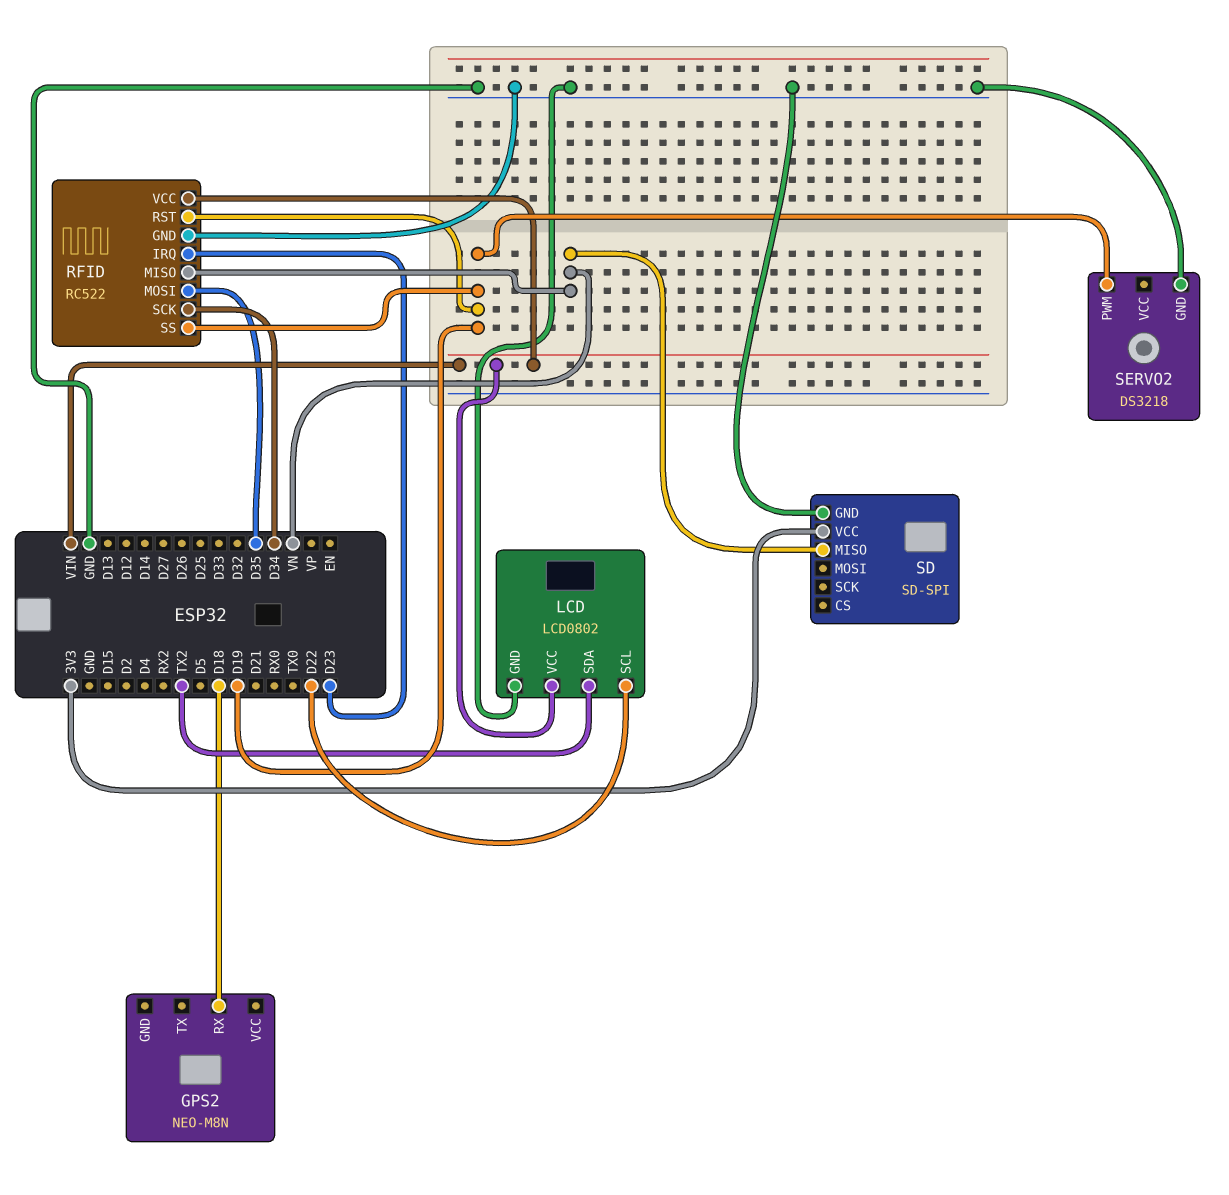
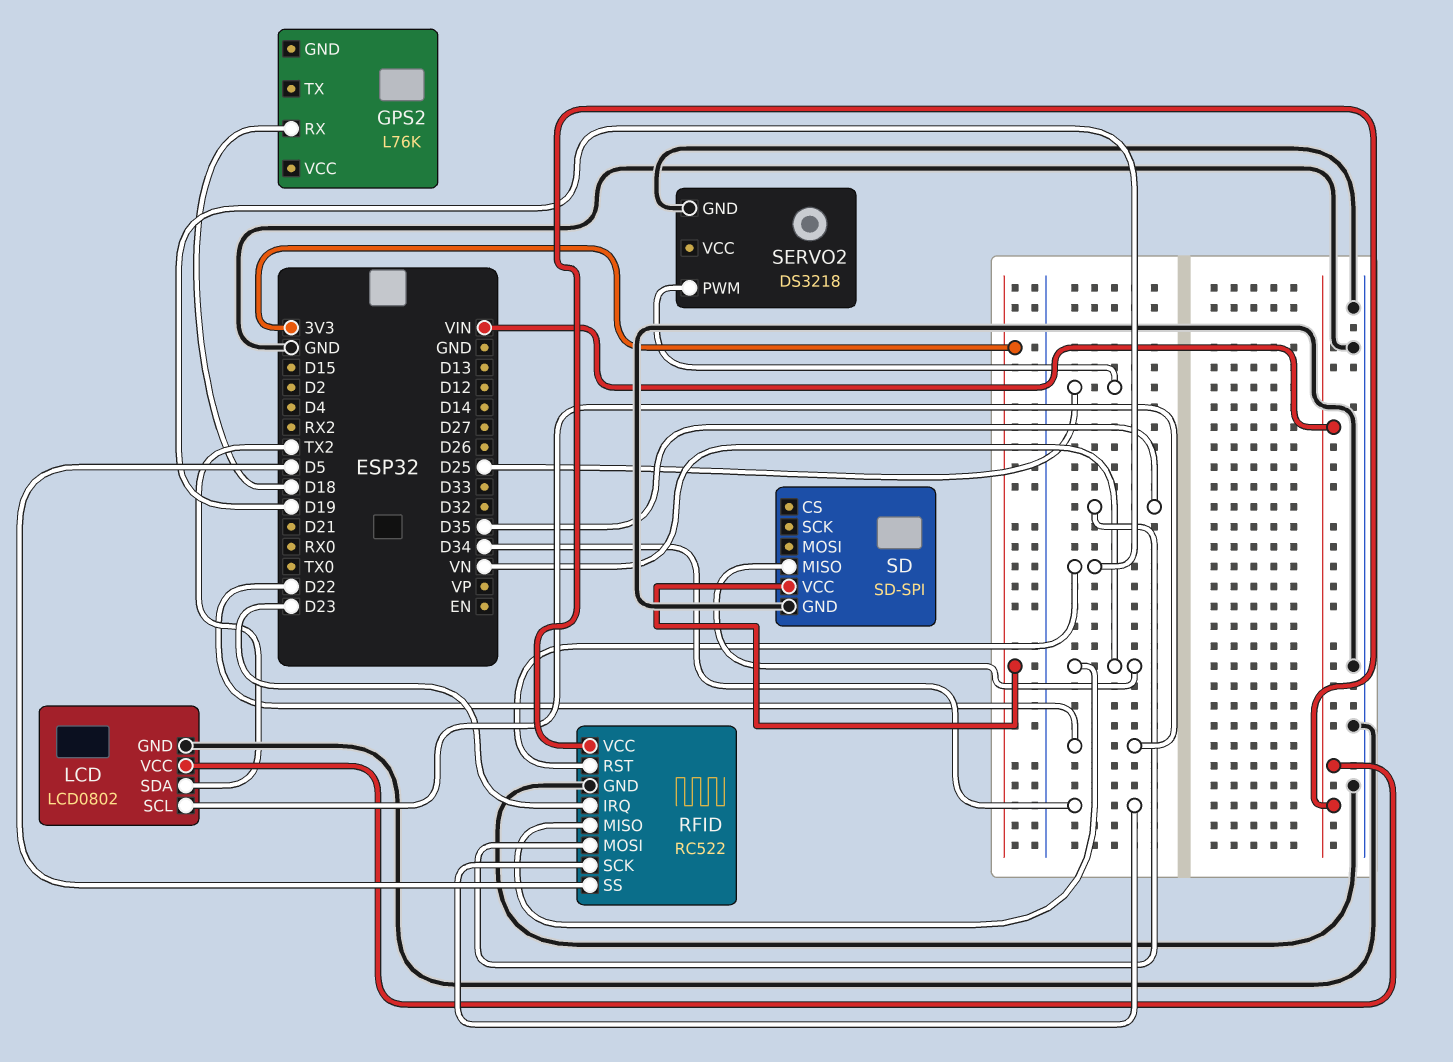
GPS2: NEO-M8N -> L76K
RFID pin SS: D19 -> D5
SERVO2 pin PWM: D19 -> D25

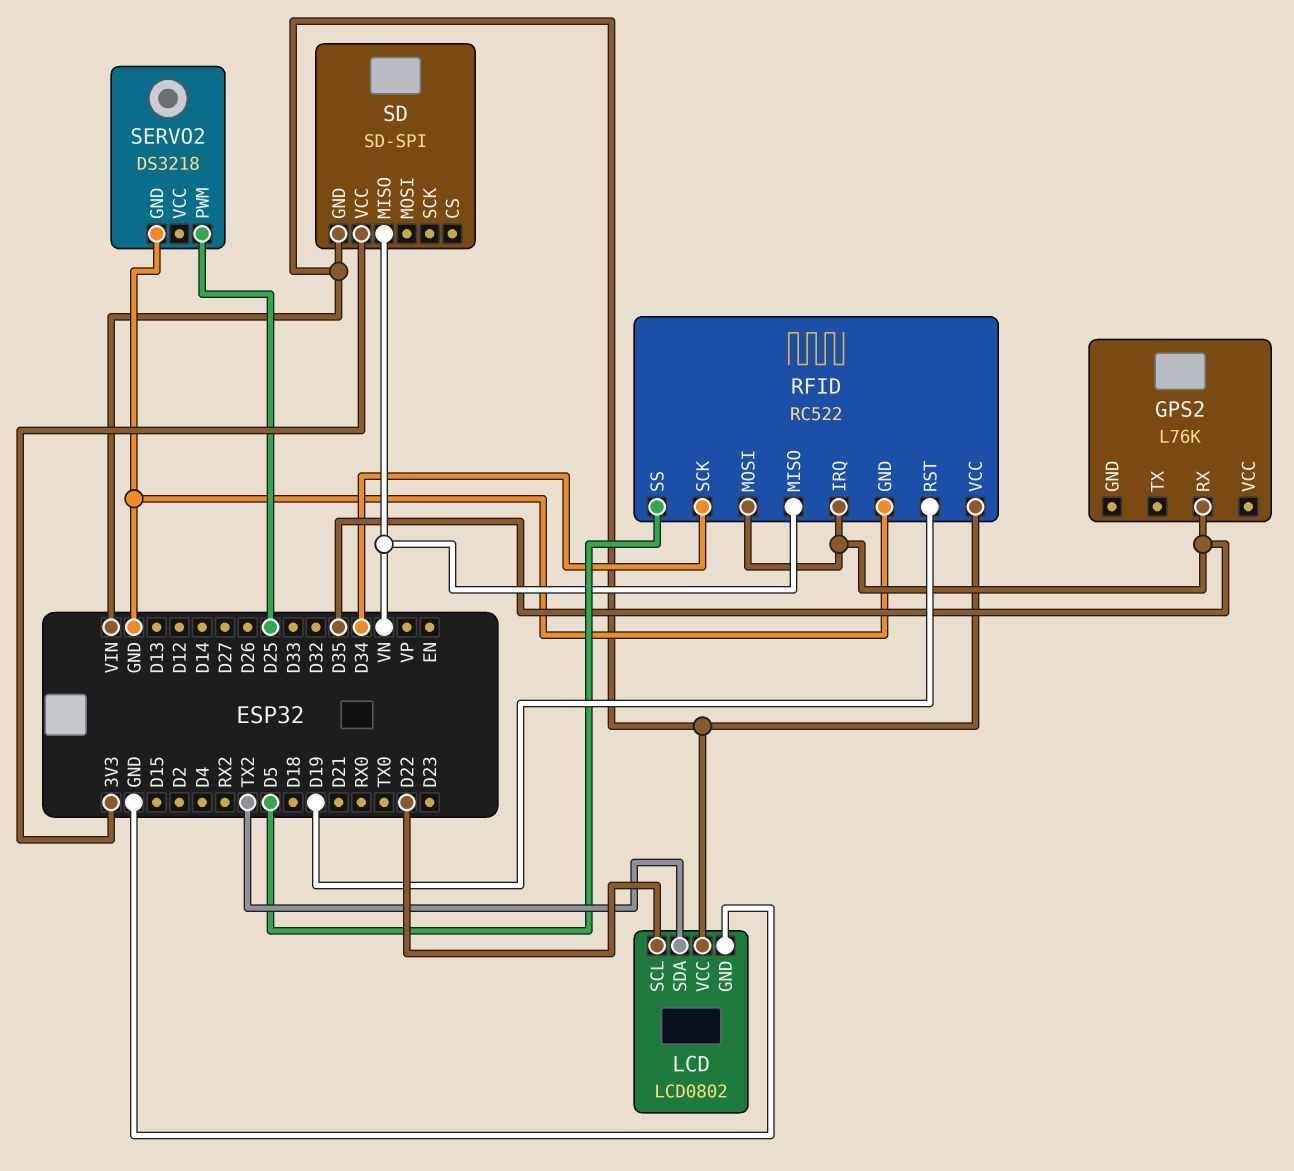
GPS2 pin RX: D18 -> D35
RFID pin IRQ: D23 -> D35
SD pin GND: GND -> VIN

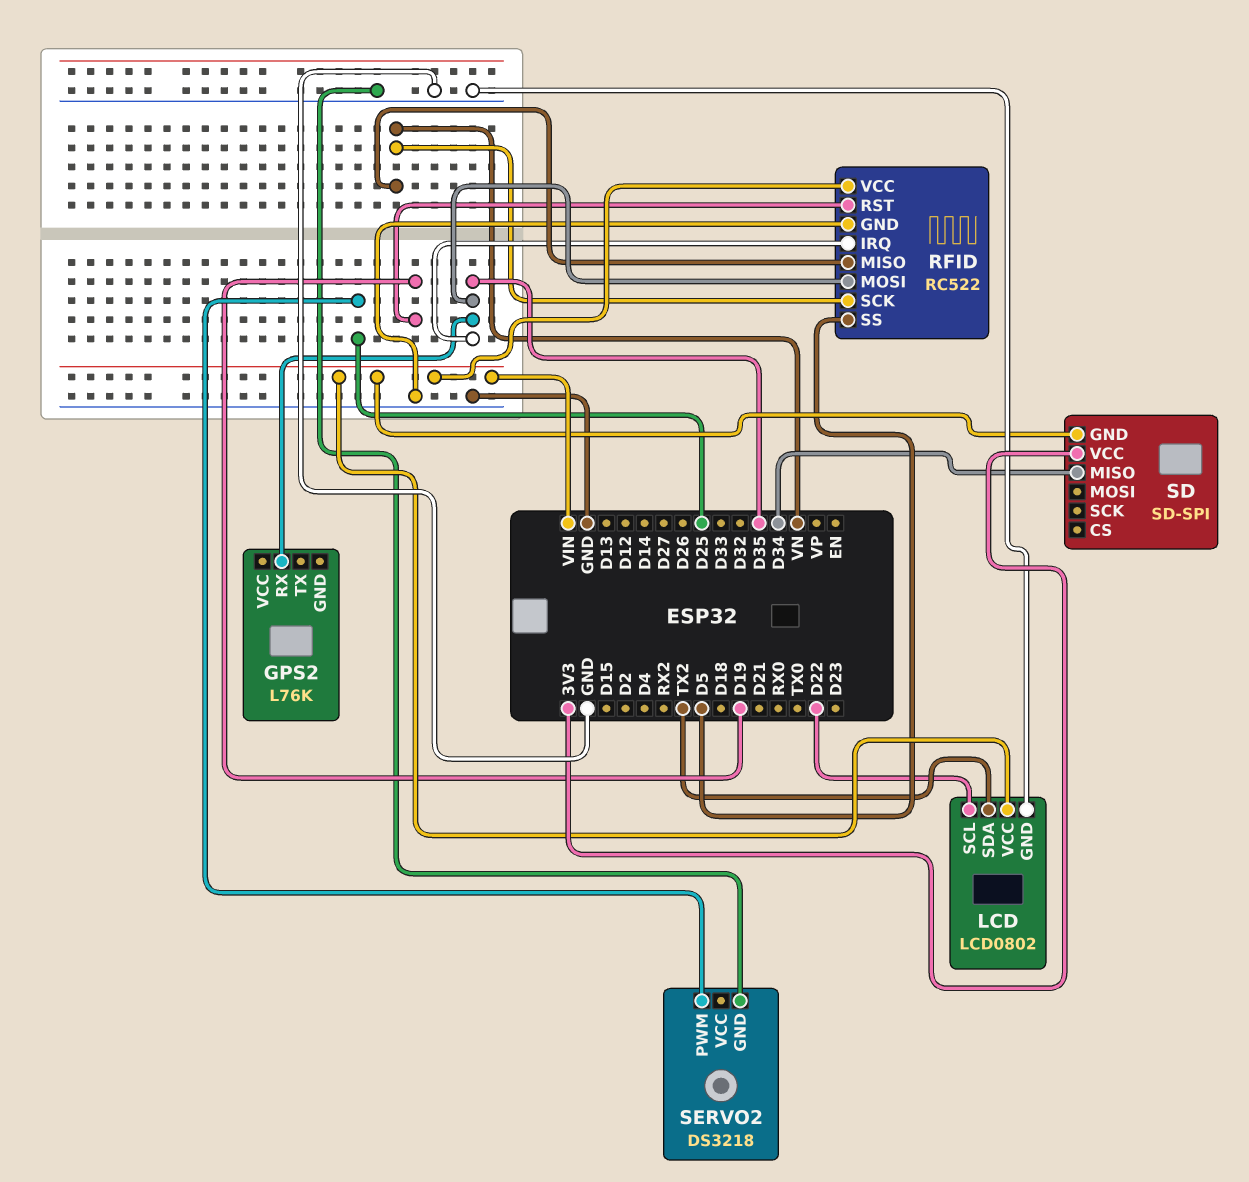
RFID pin SCK: D34 -> VN
SD pin MISO: VN -> D34

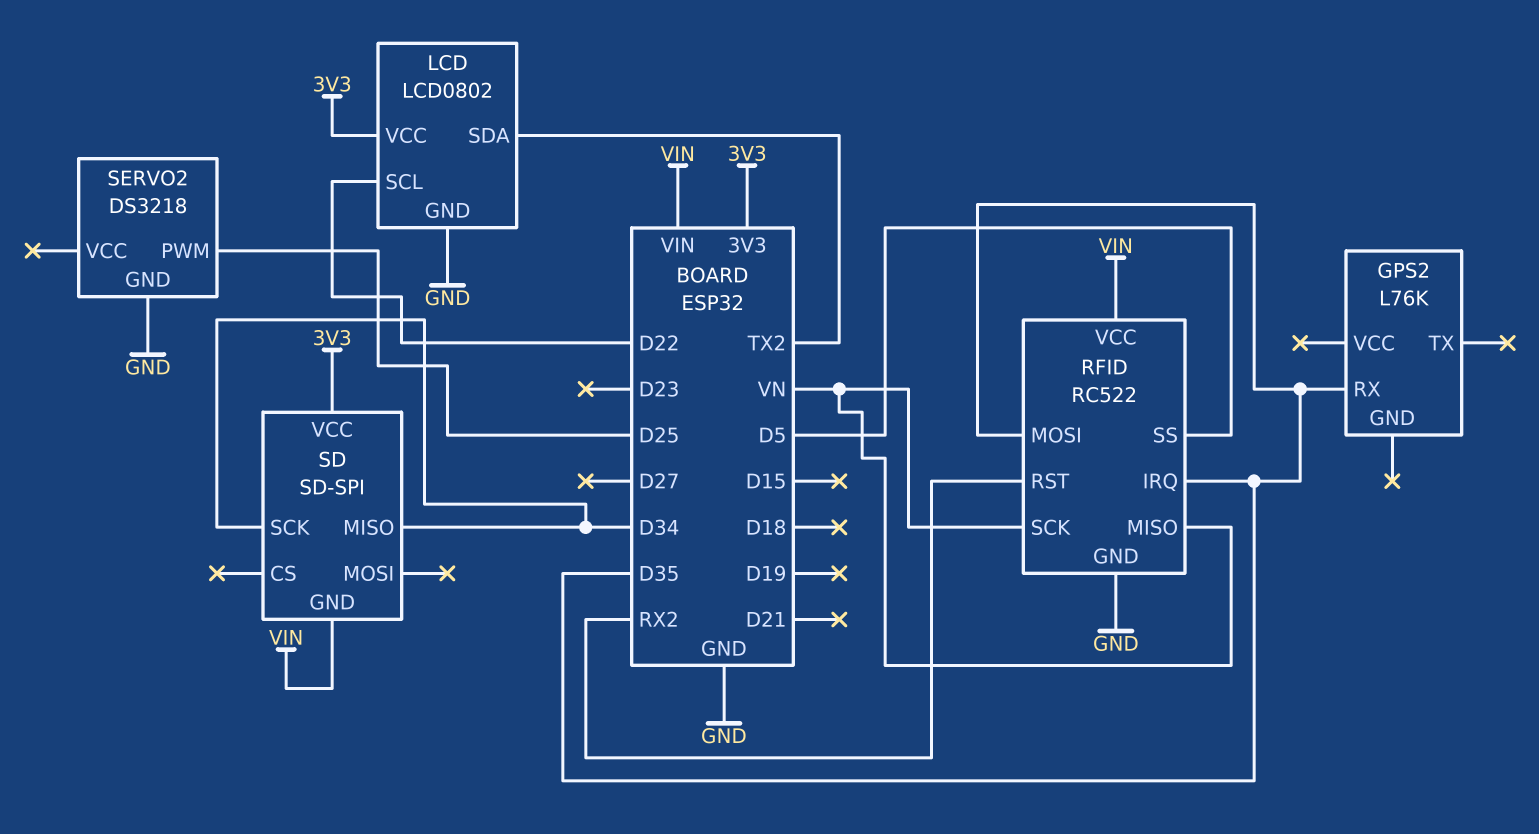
LCD pin VCC: VIN -> 3V3
RFID pin RST: D19 -> RX2
SD pin SCK: none -> D34

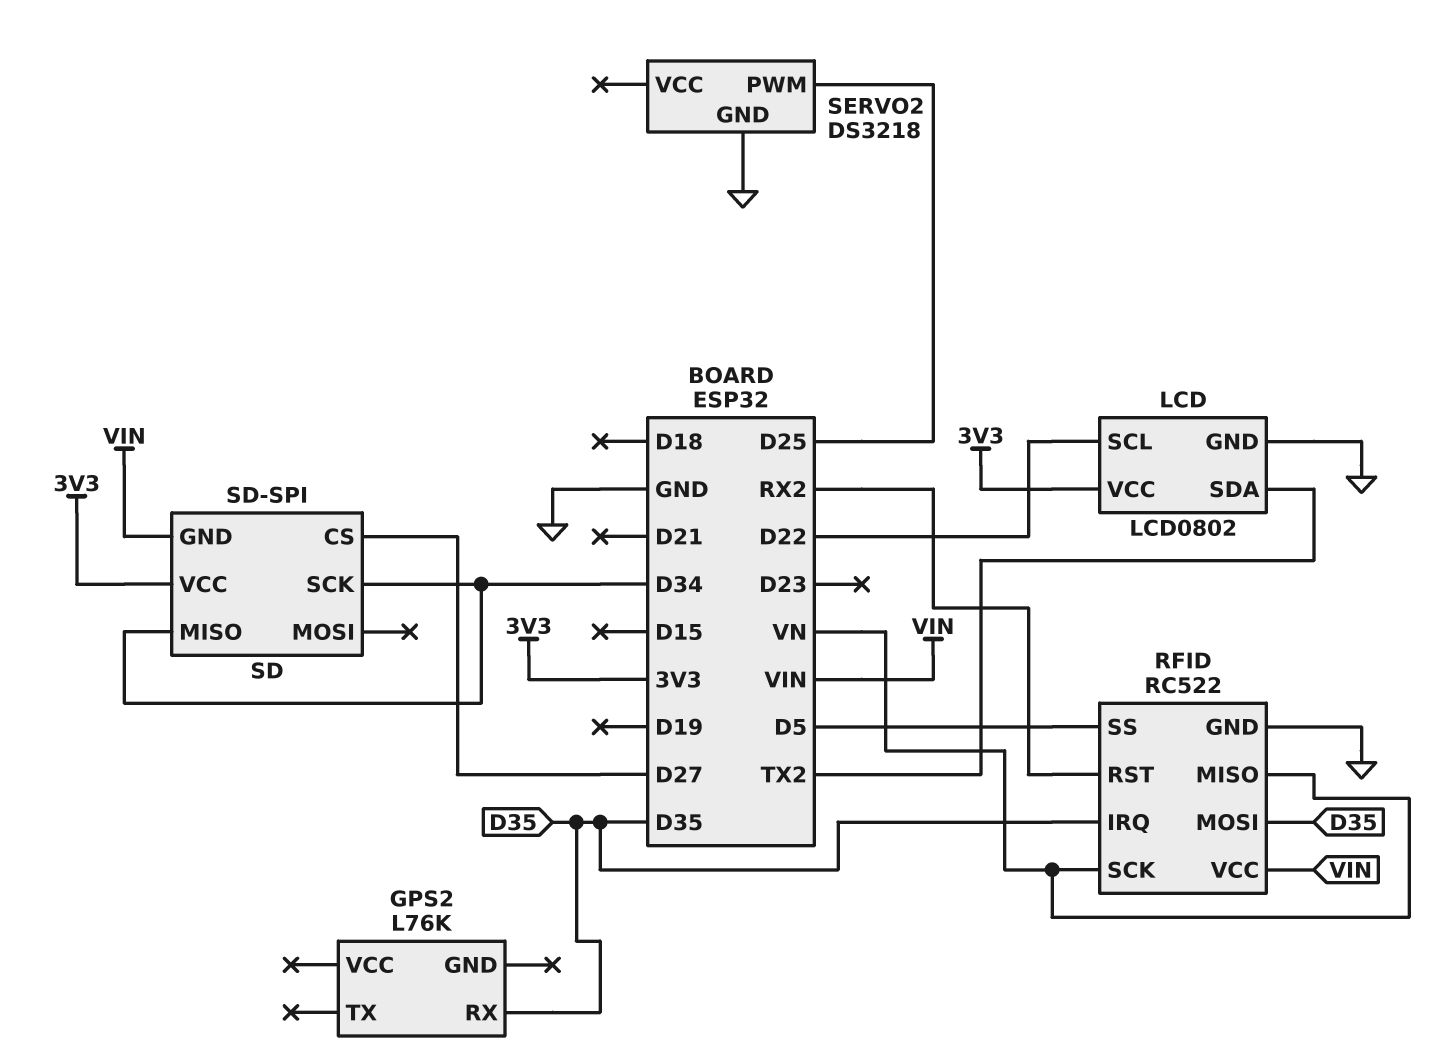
SD pin CS: none -> D27

